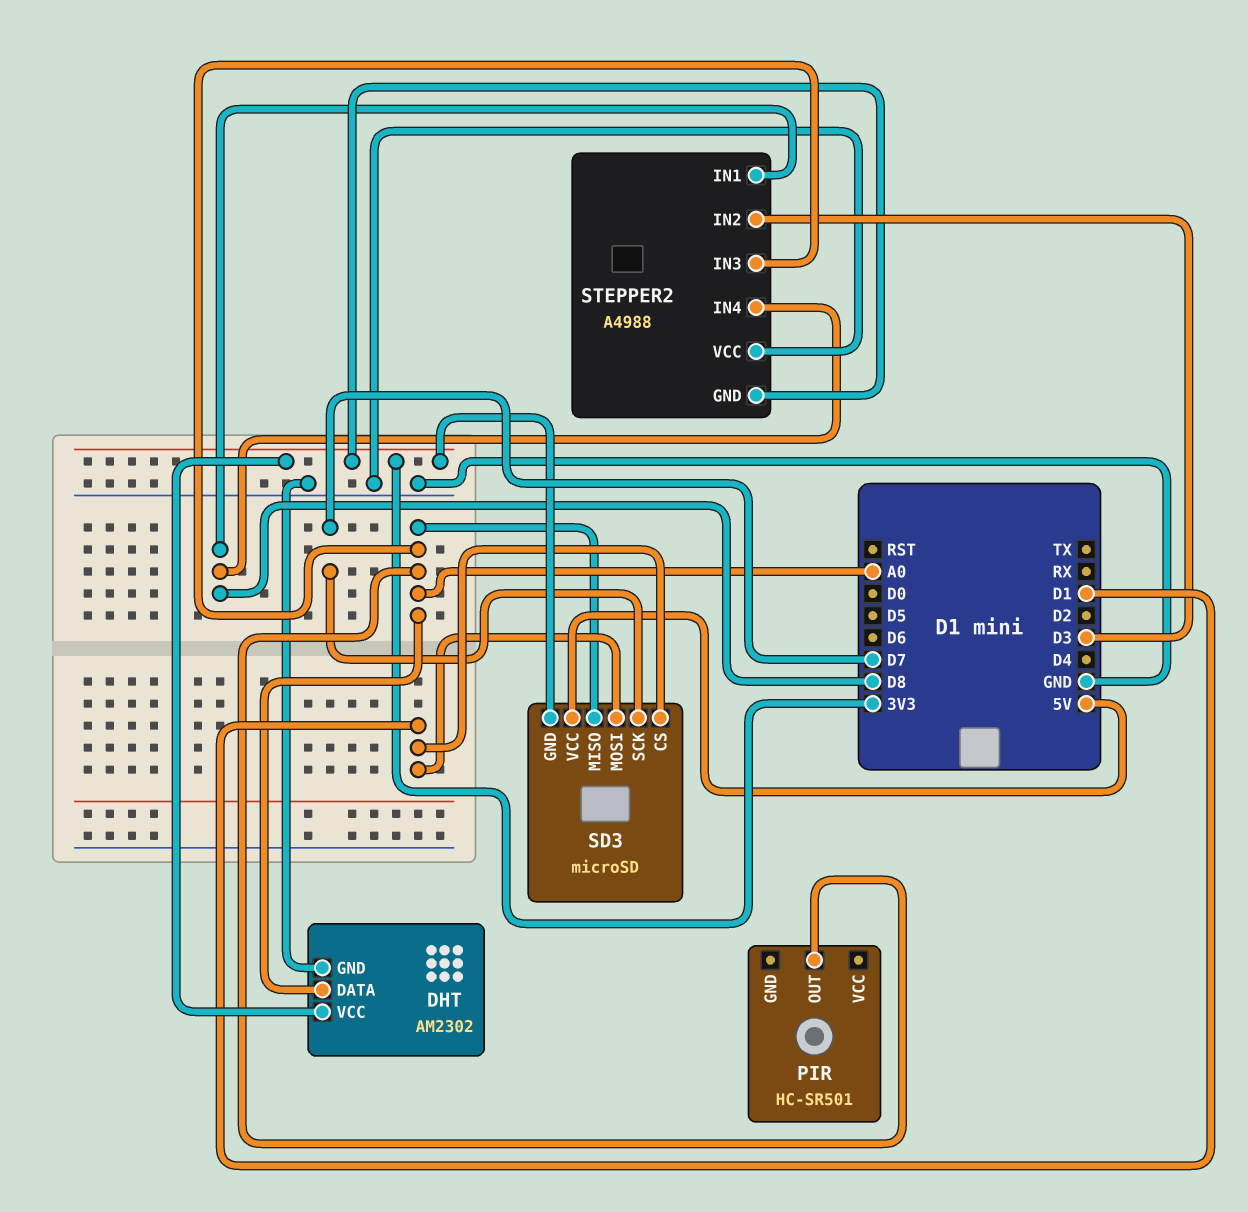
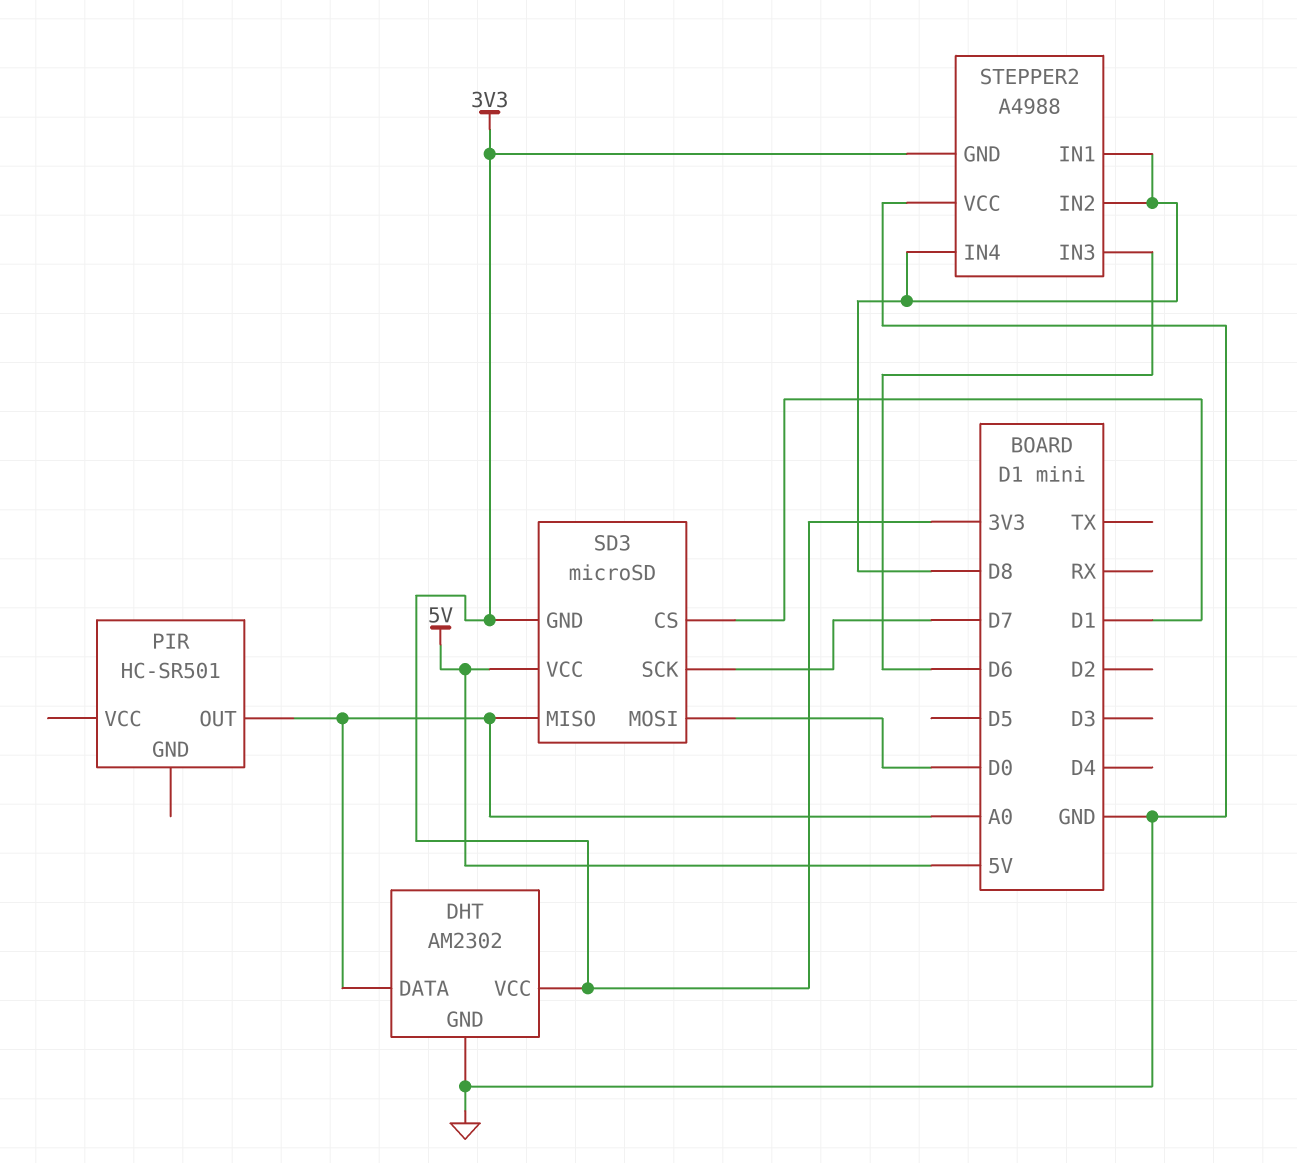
SD3 pin MOSI: D1 -> D0
STEPPER2 pin IN2: D3 -> D8
STEPPER2 pin IN3: A0 -> D6

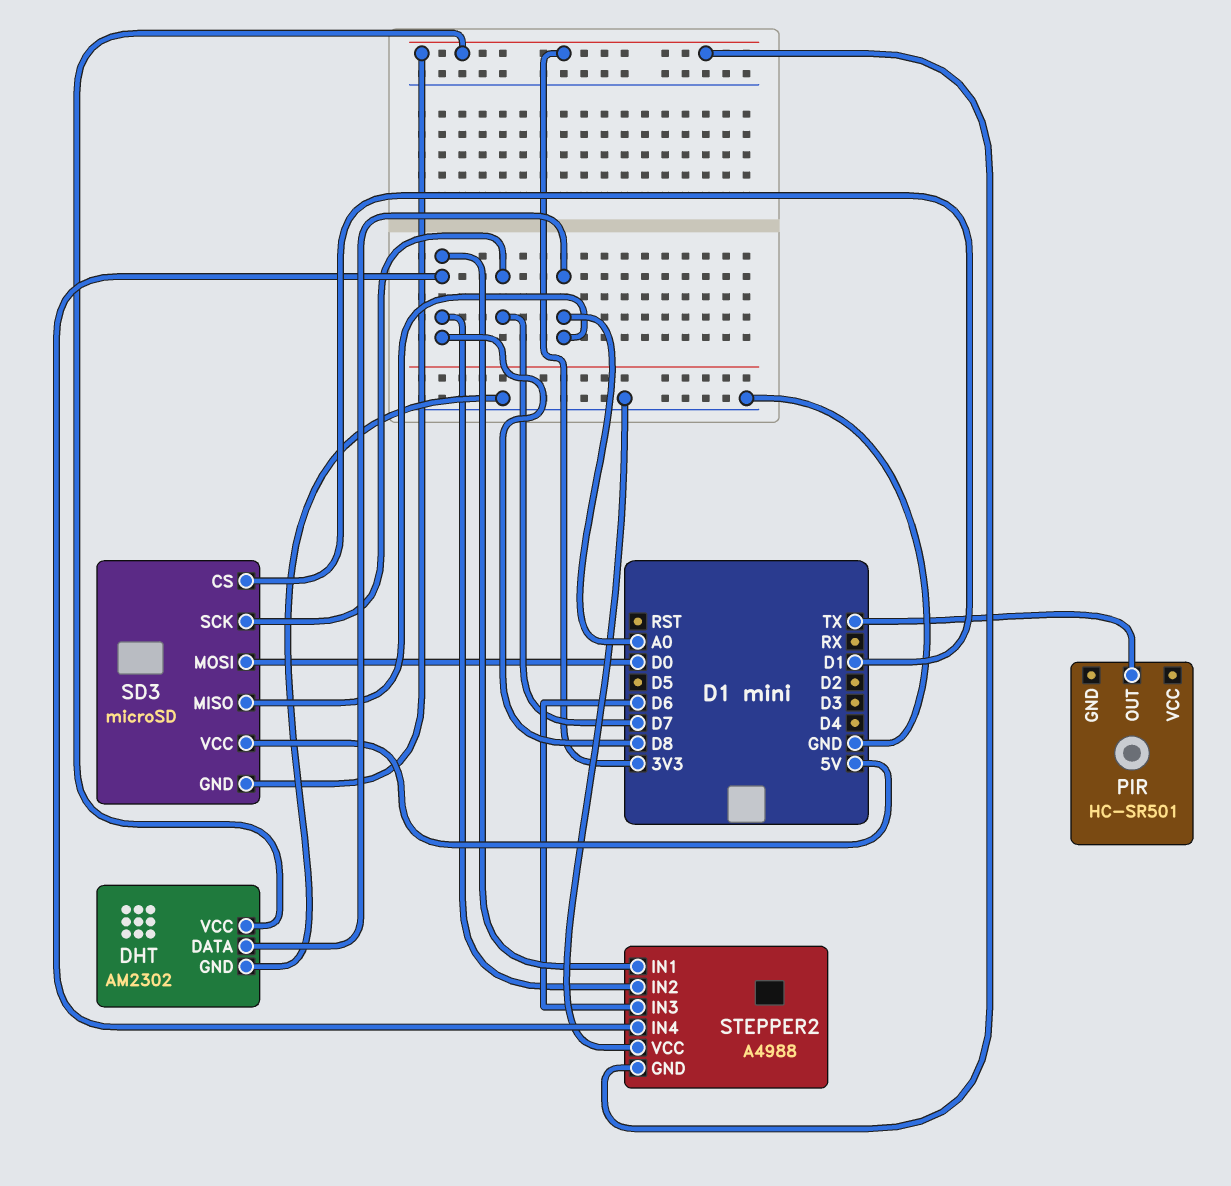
PIR pin OUT: A0 -> TX

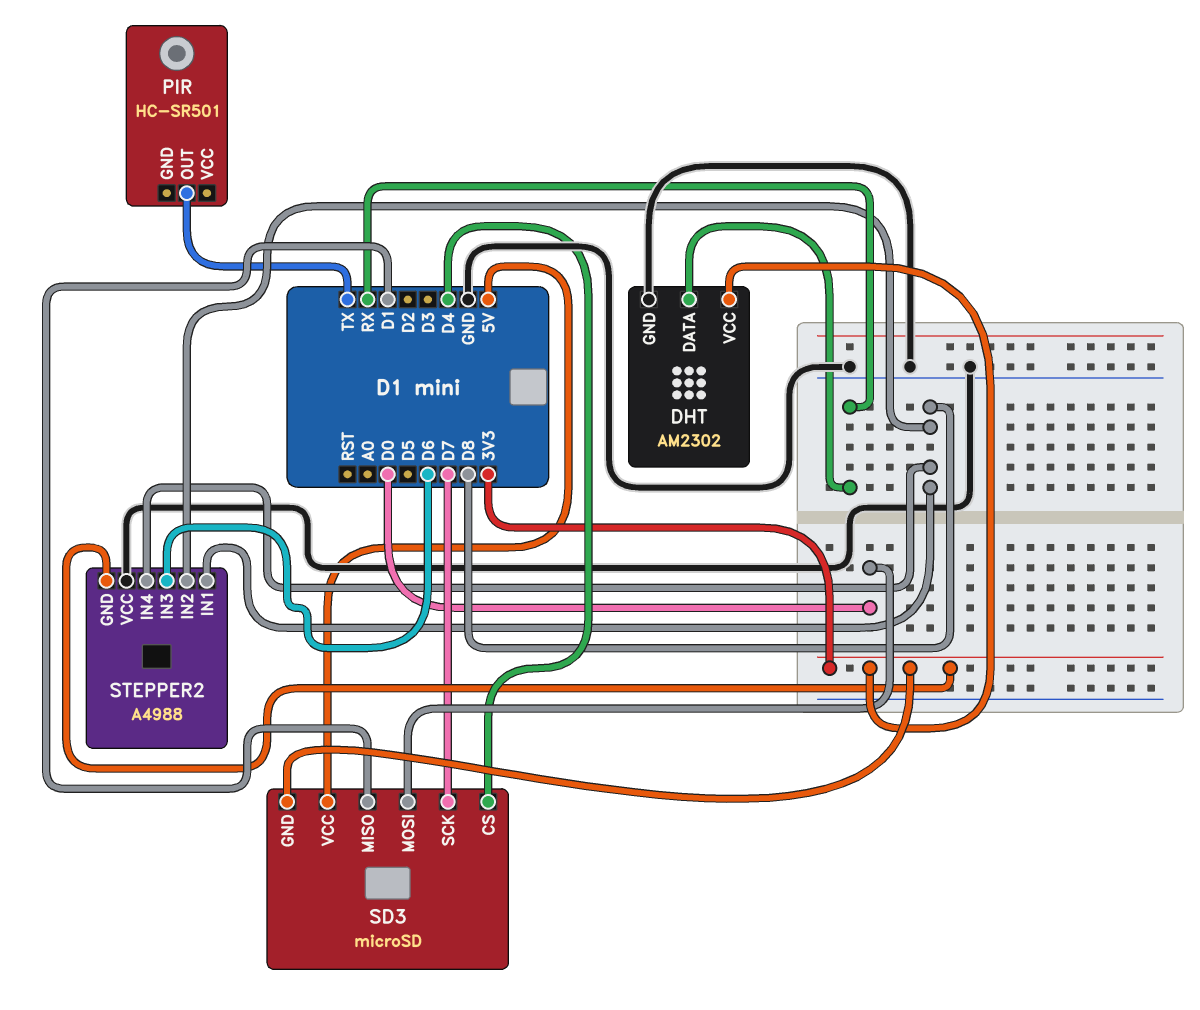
DHT pin DATA: A0 -> RX
SD3 pin CS: D1 -> D4
SD3 pin MISO: A0 -> D1

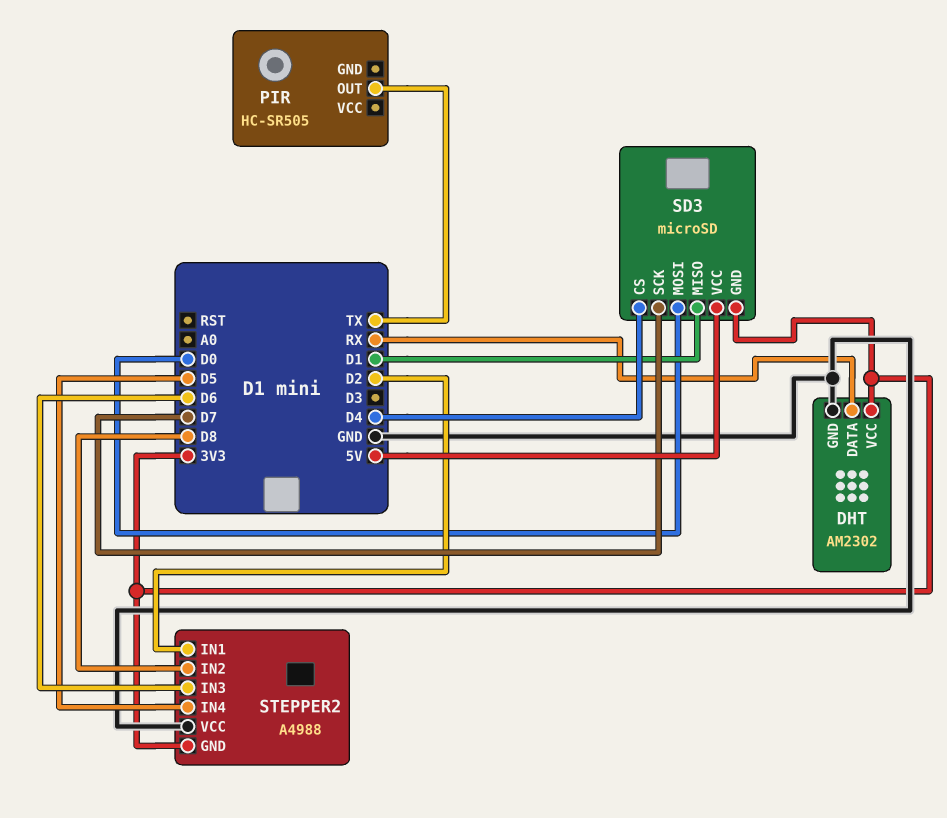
PIR: HC-SR501 -> HC-SR505
STEPPER2 pin IN1: D8 -> D2
STEPPER2 pin IN4: D8 -> D5

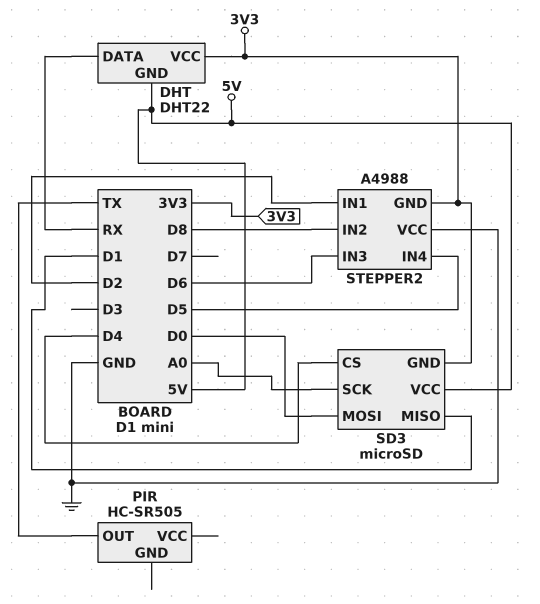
DHT: AM2302 -> DHT22
DHT pin GND: GND -> 5V
SD3 pin SCK: D7 -> A0

